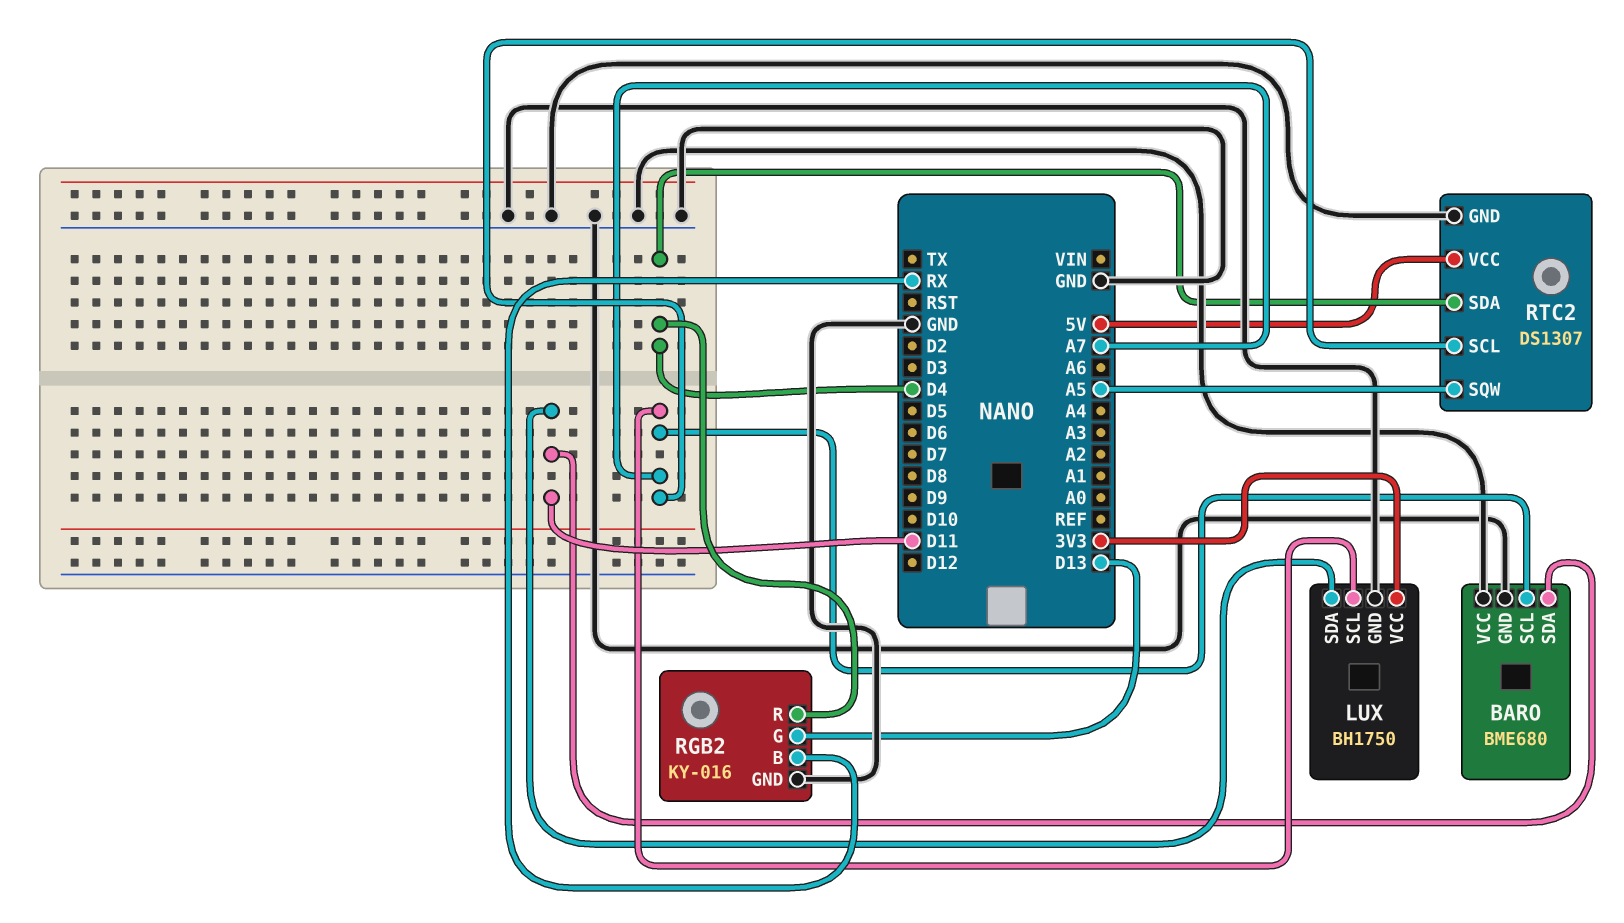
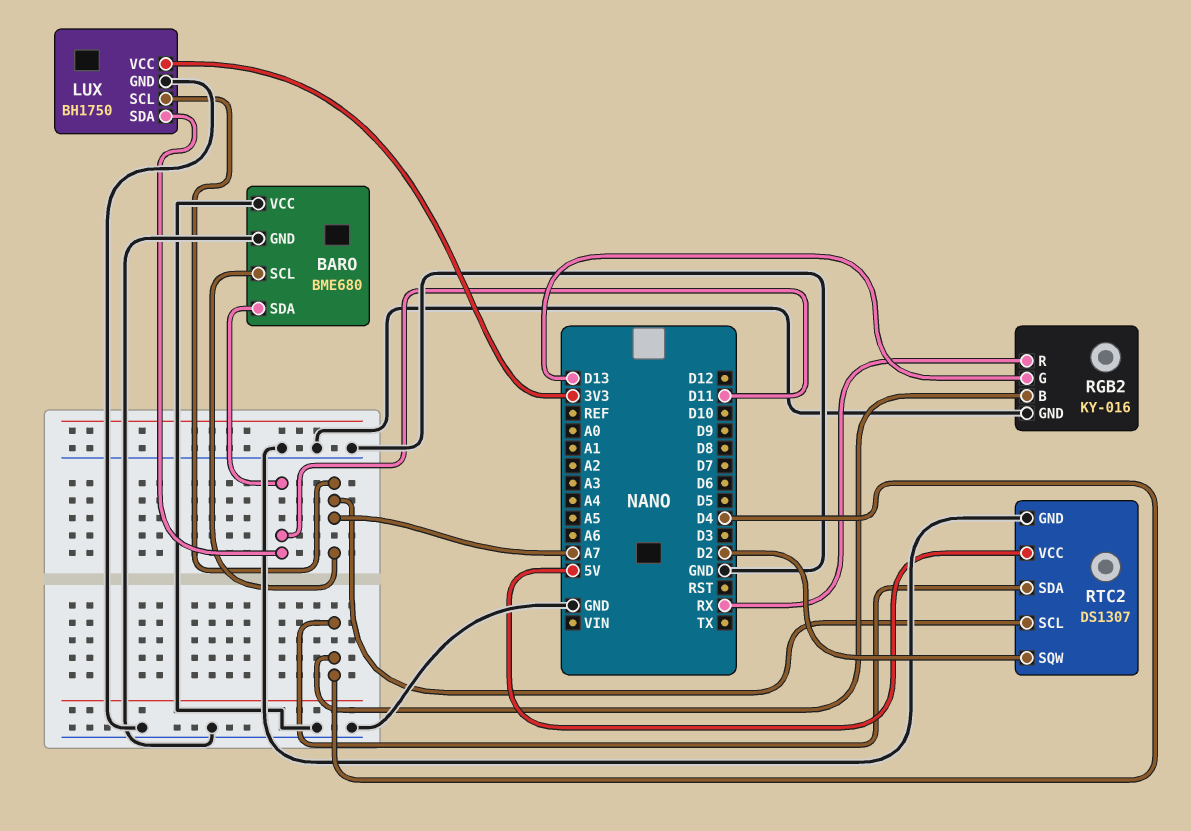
RGB2 pin B: RX -> D4
RGB2 pin R: D4 -> RX
RTC2 pin SQW: A5 -> D2

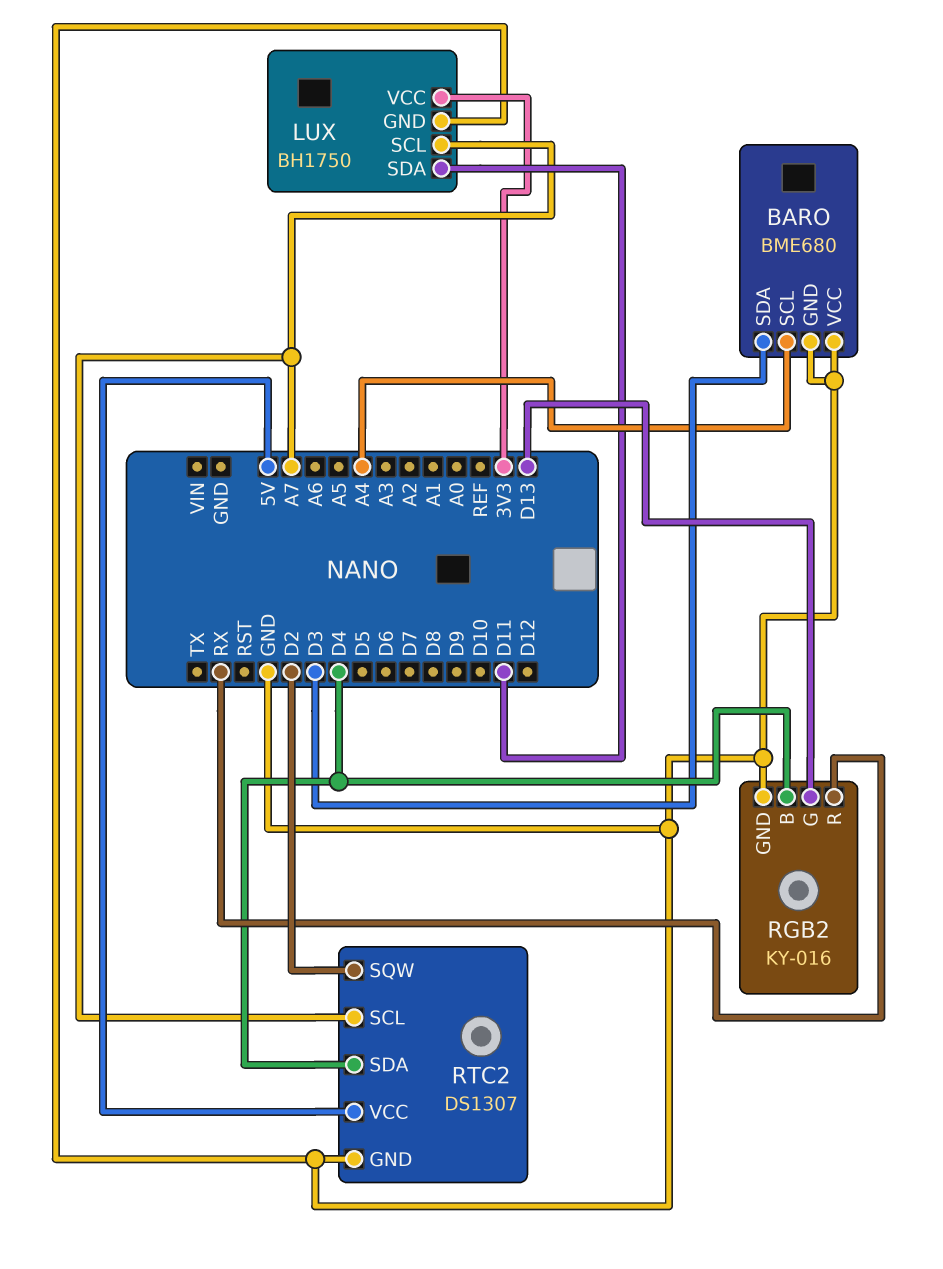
BARO pin SCL: A7 -> A4
BARO pin SDA: D11 -> D3

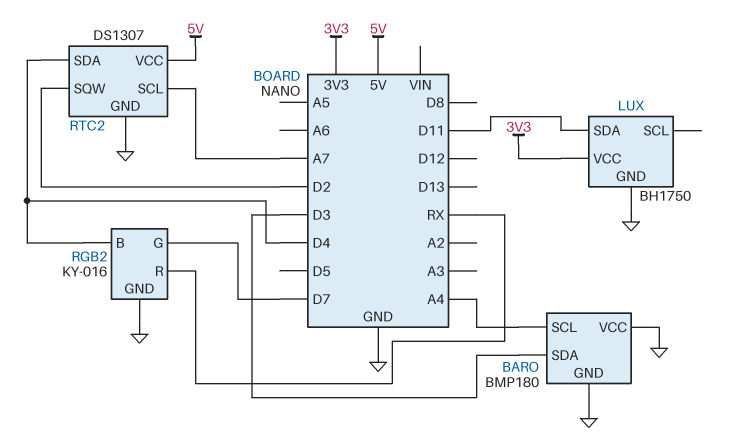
BARO: BME680 -> BMP180
LUX pin SCL: A7 -> none
RGB2 pin G: D13 -> D7

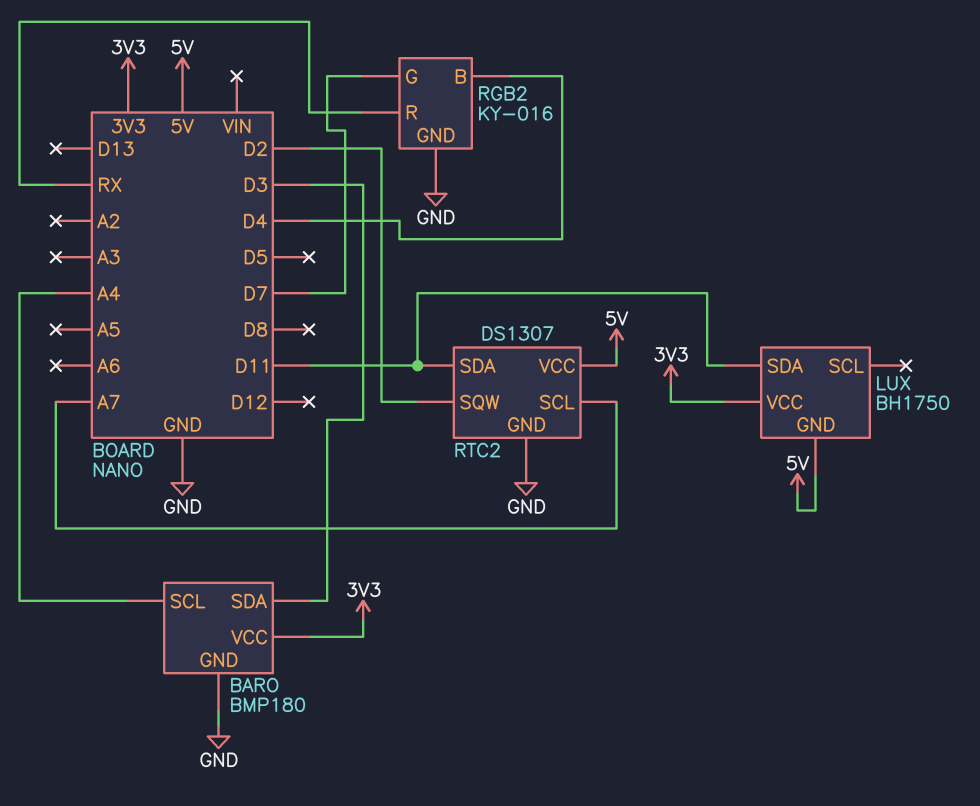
BARO pin VCC: GND -> 3V3
LUX pin GND: GND -> 5V
RTC2 pin SDA: D4 -> D11

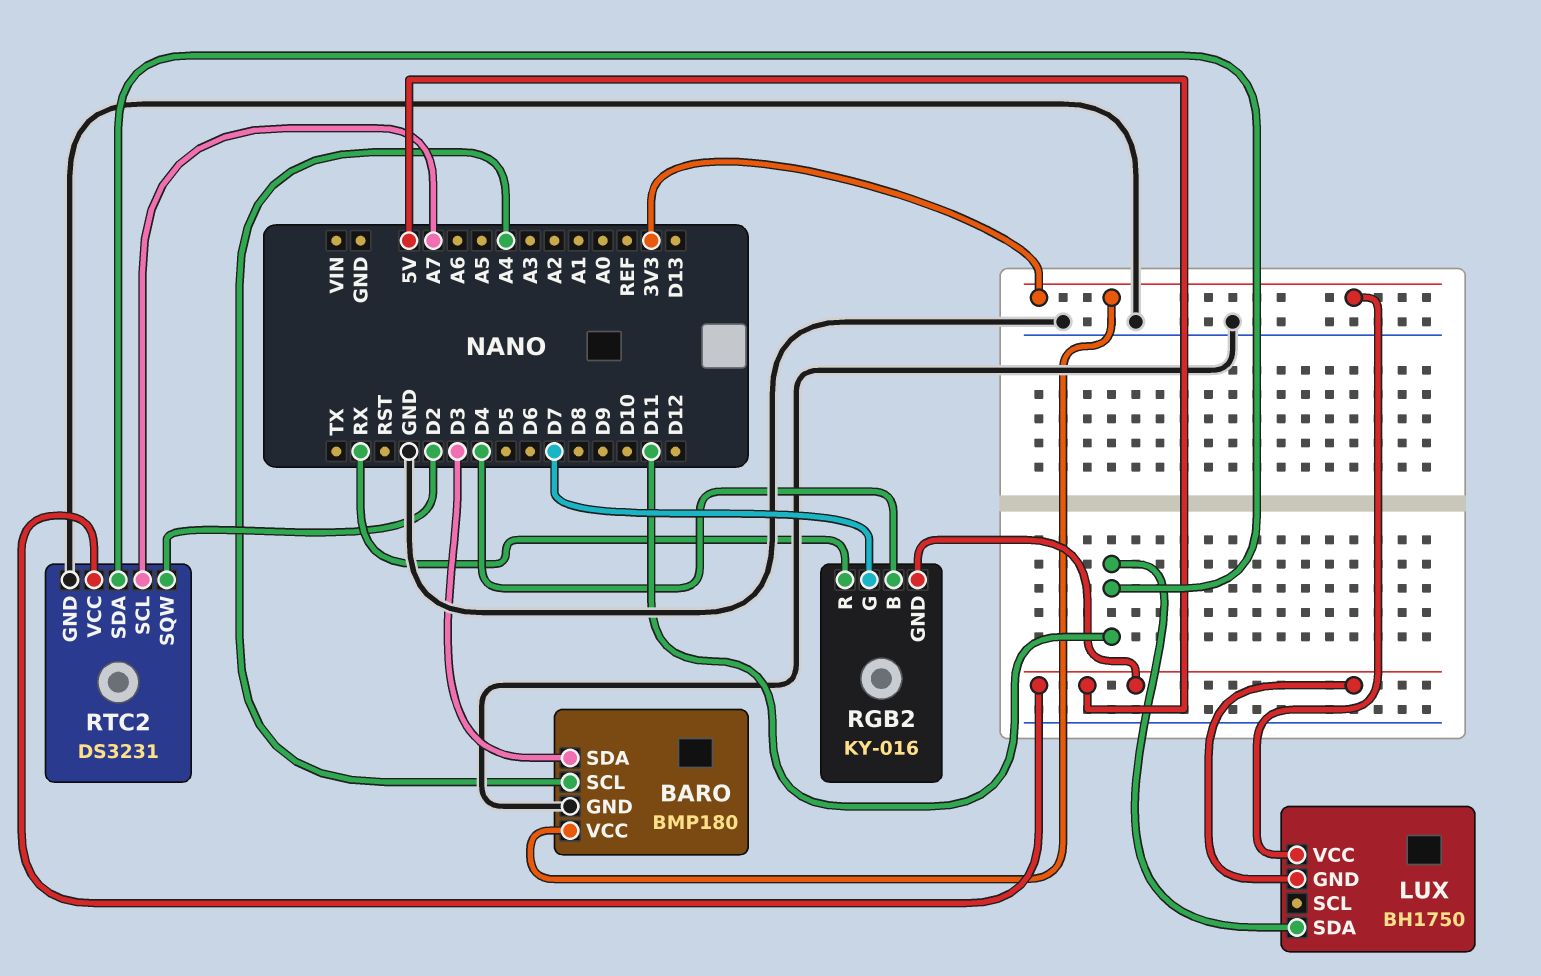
RGB2 pin GND: GND -> 5V
RTC2: DS1307 -> DS3231

